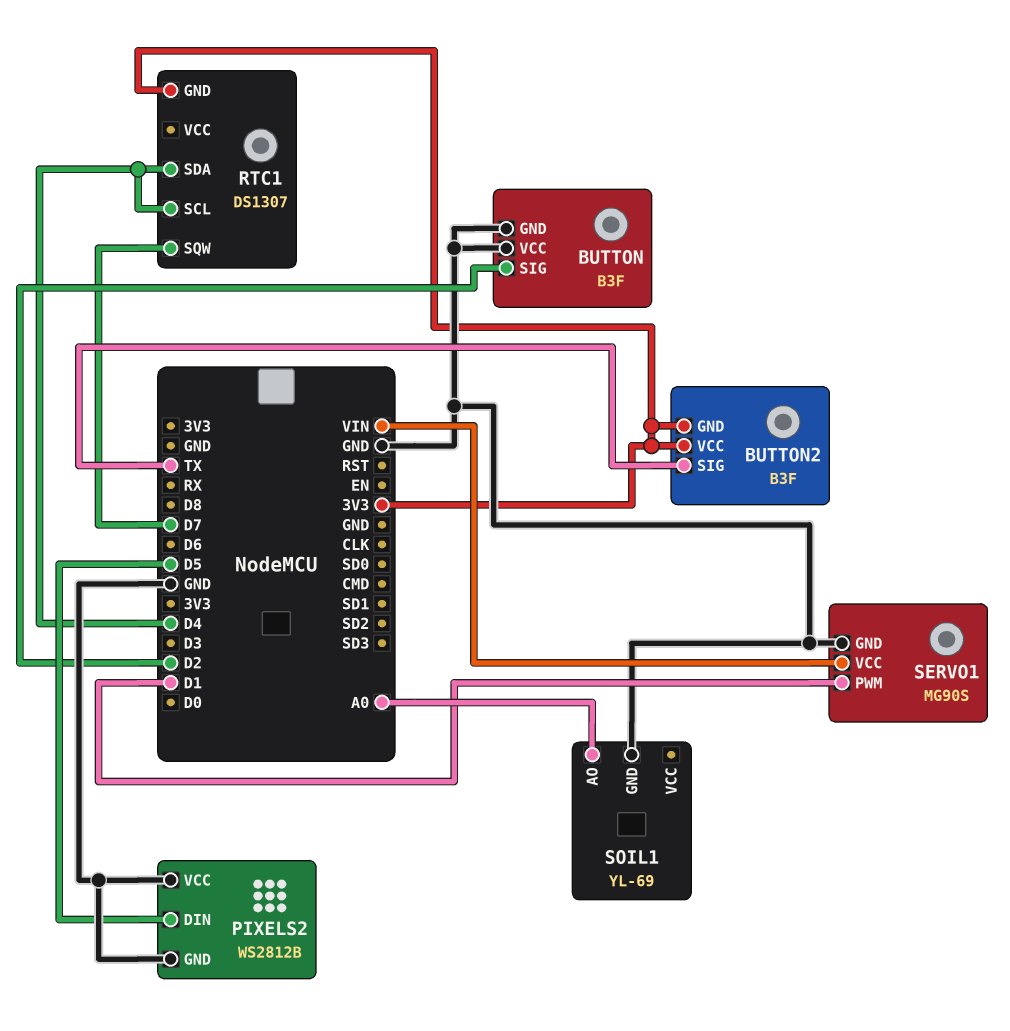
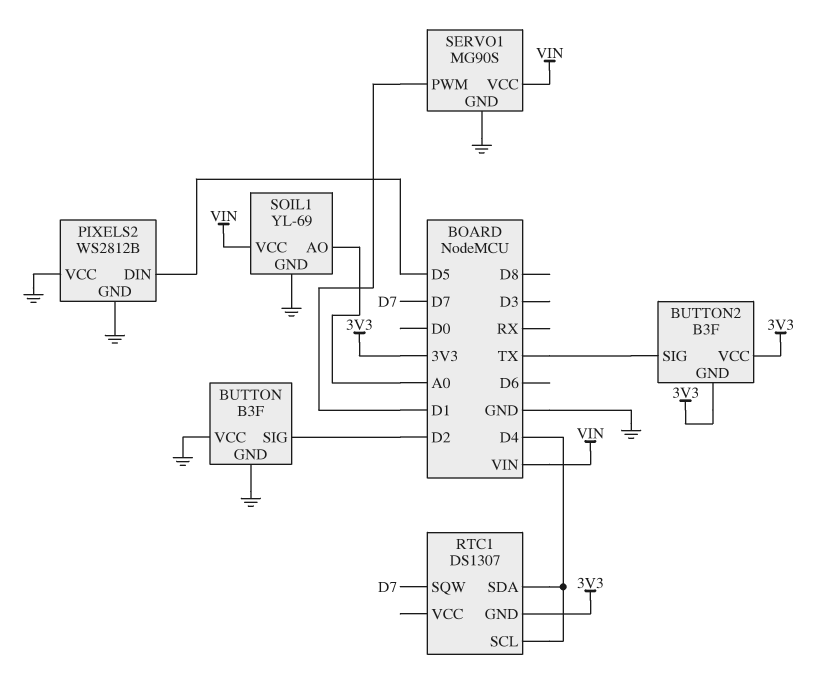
SOIL1 pin VCC: none -> VIN

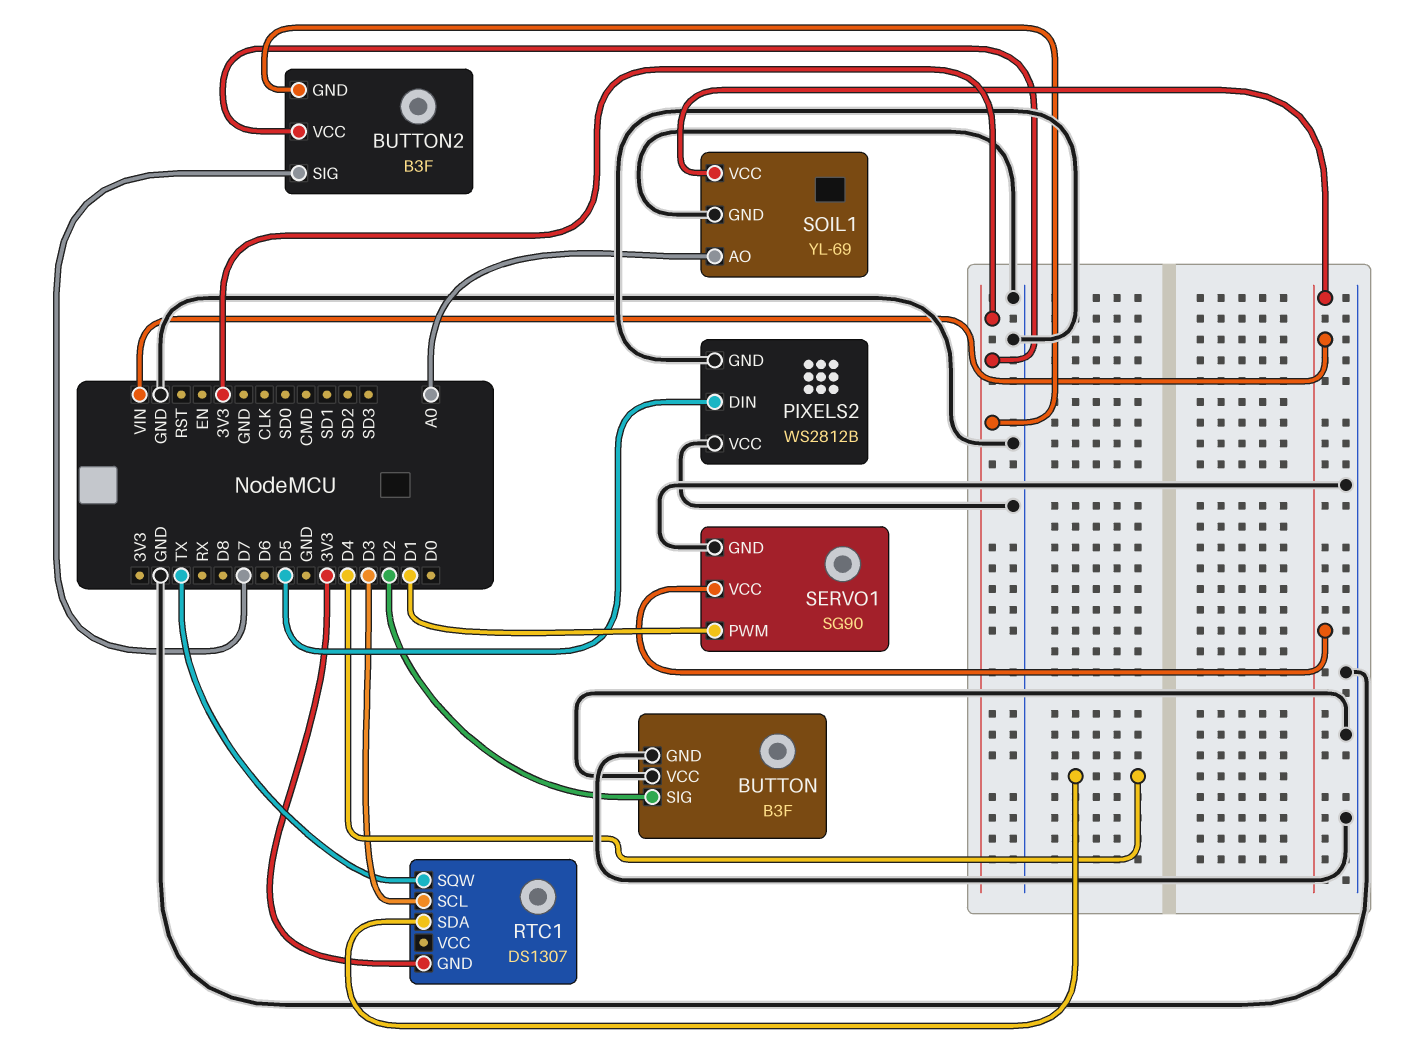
BUTTON2 pin SIG: TX -> D7
RTC1 pin SCL: D4 -> D3
RTC1 pin SQW: D7 -> TX
SERVO1: MG90S -> SG90

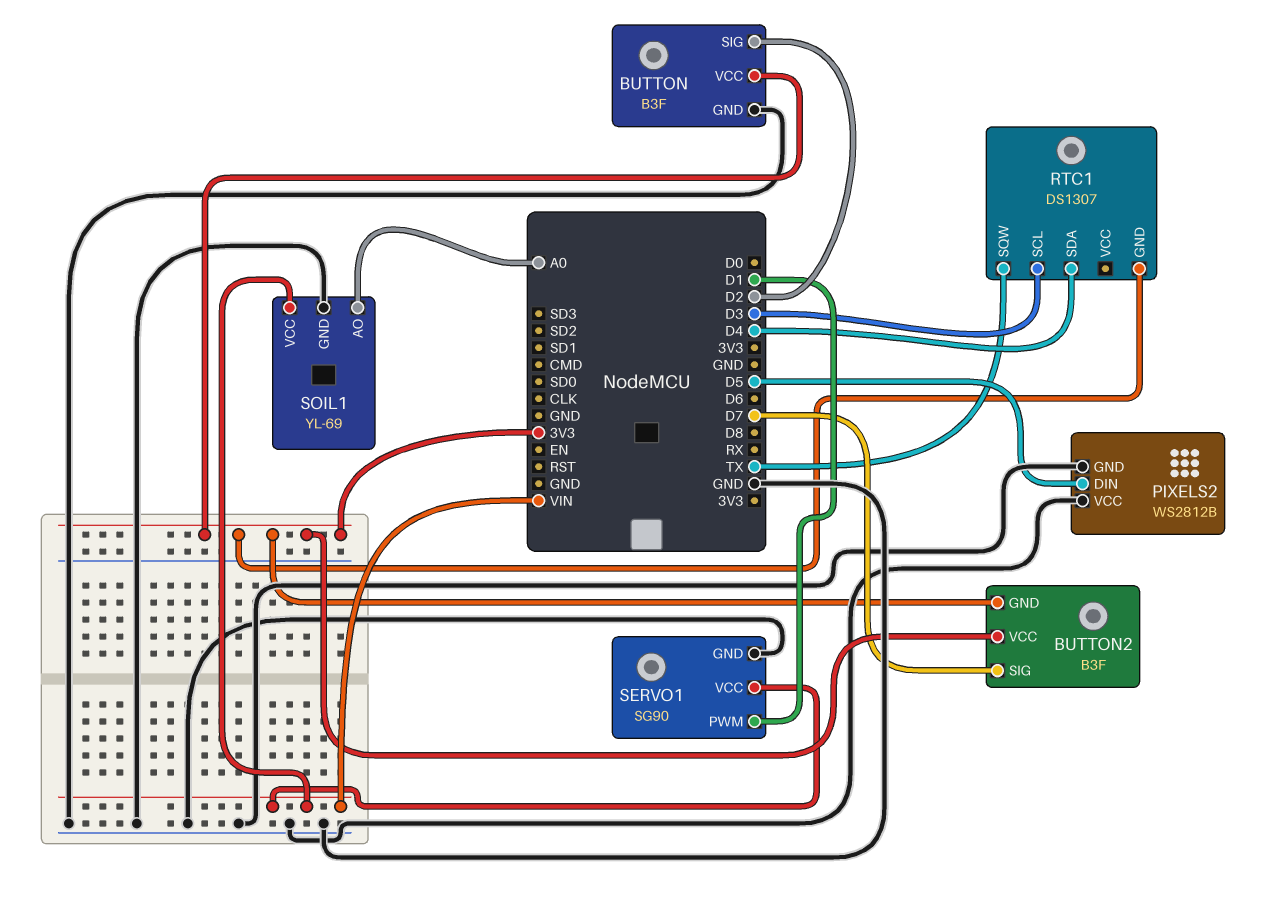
BUTTON pin VCC: GND -> 3V3

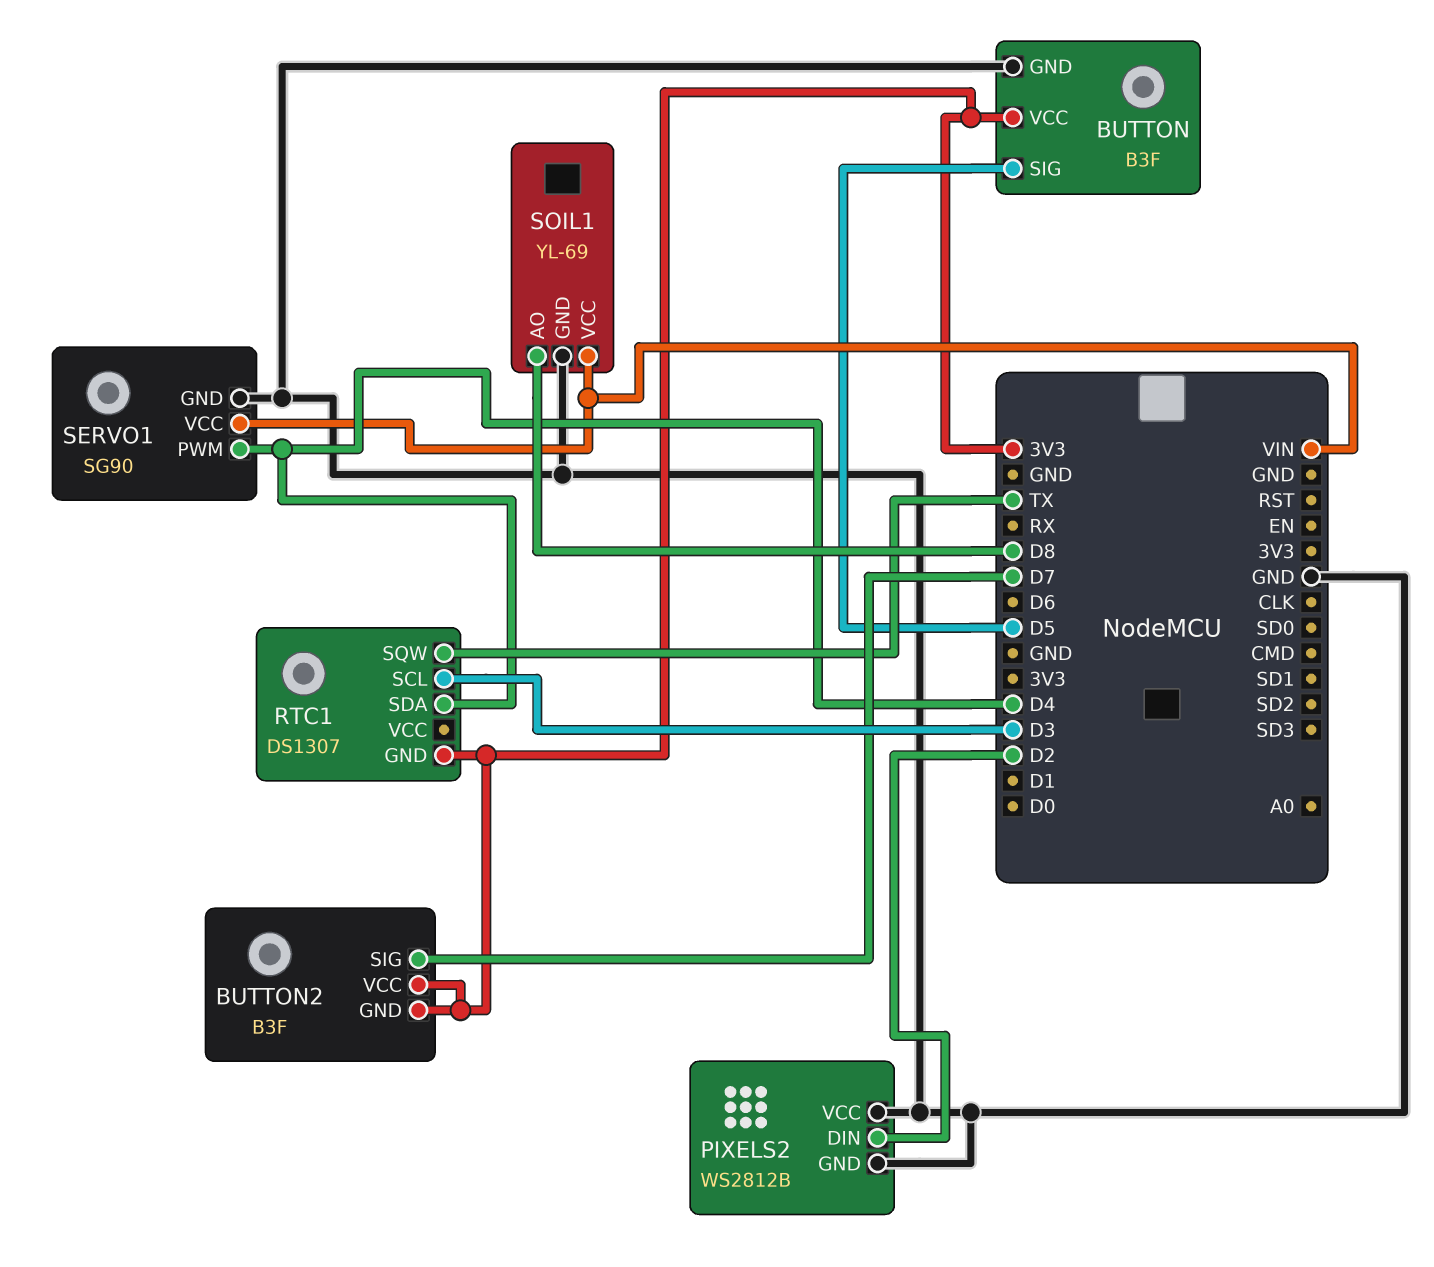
BUTTON pin SIG: D2 -> D5
PIXELS2 pin DIN: D5 -> D2
SERVO1 pin PWM: D1 -> D4
SOIL1 pin AO: A0 -> D8

